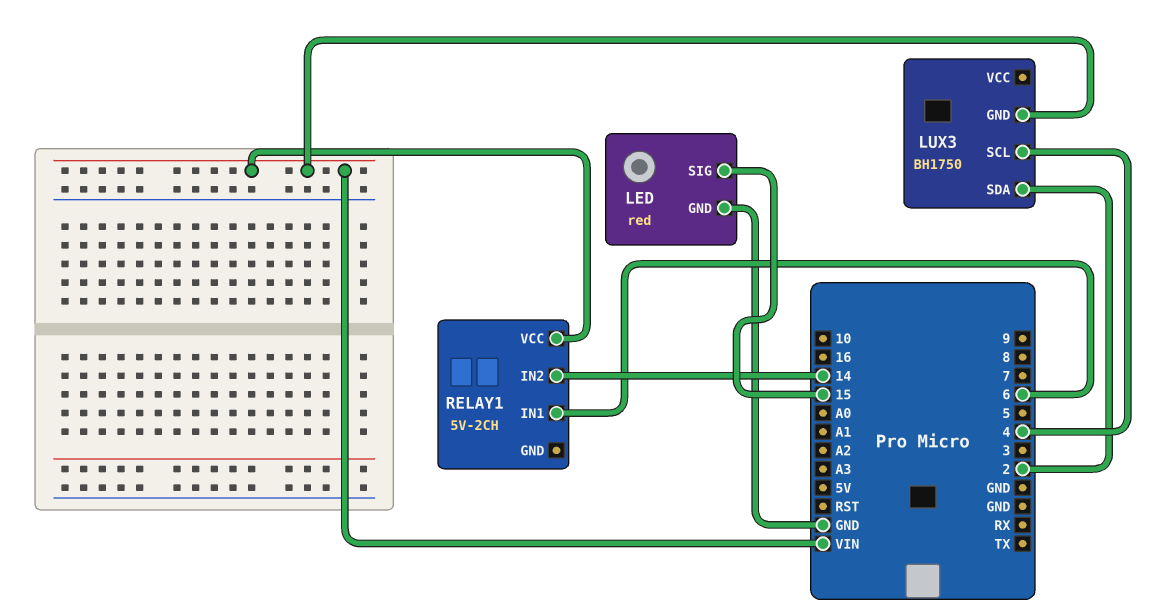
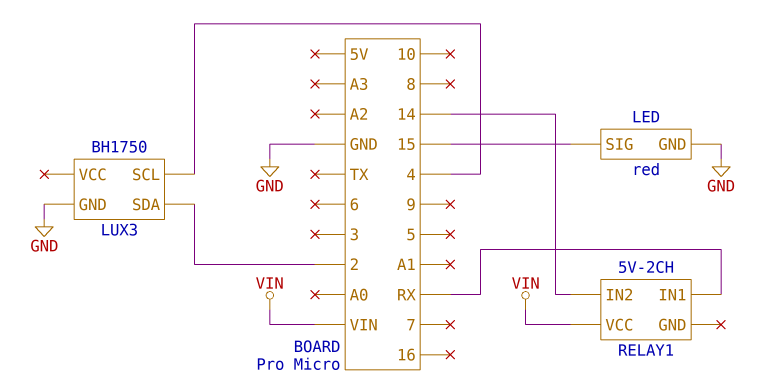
LUX3 pin GND: VIN -> GND
RELAY1 pin IN1: 6 -> RX

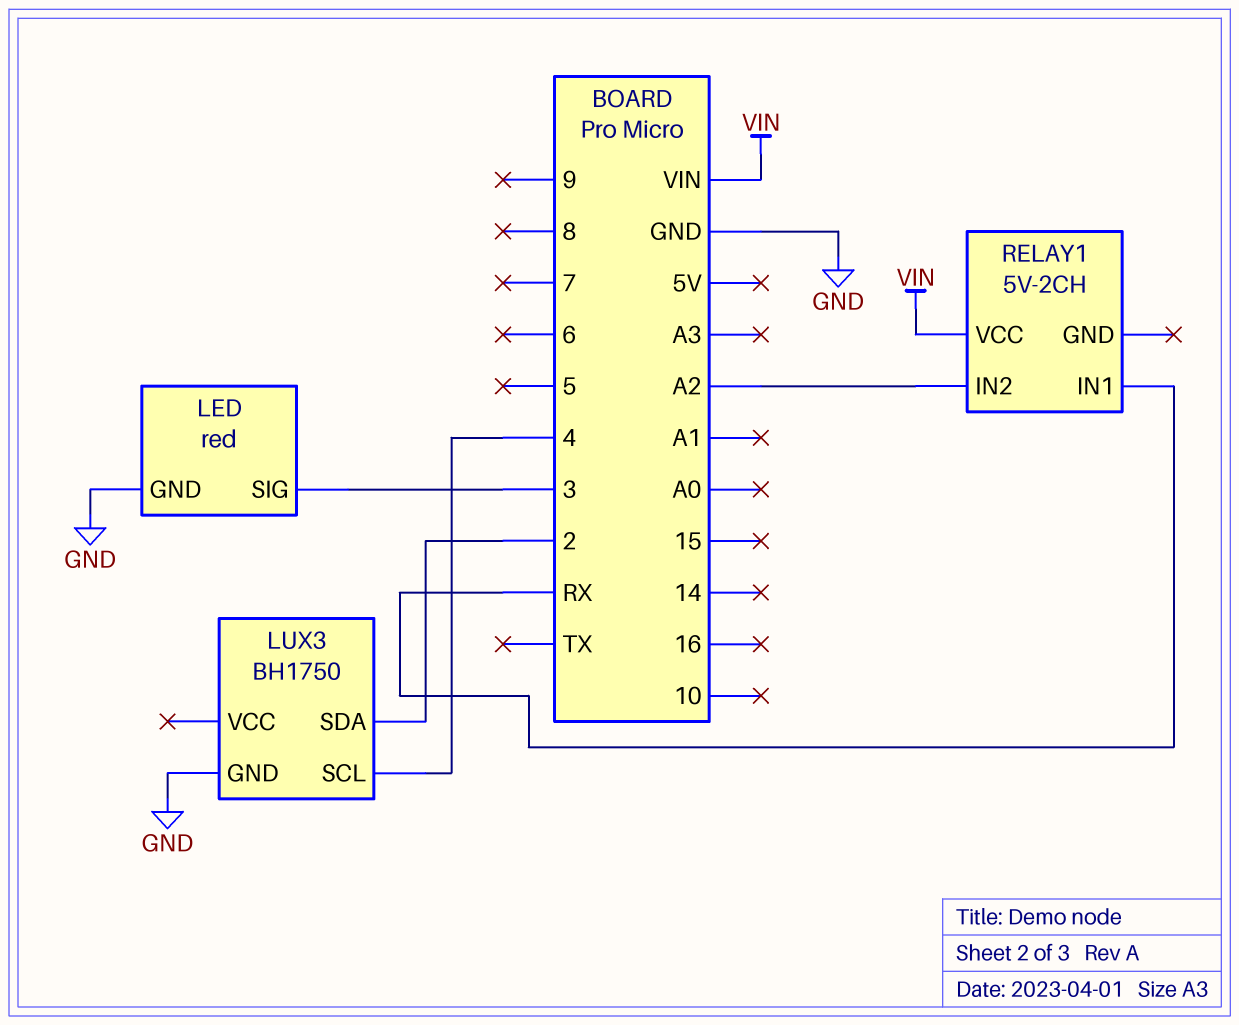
LED pin SIG: 15 -> 3
RELAY1 pin IN2: 14 -> A2

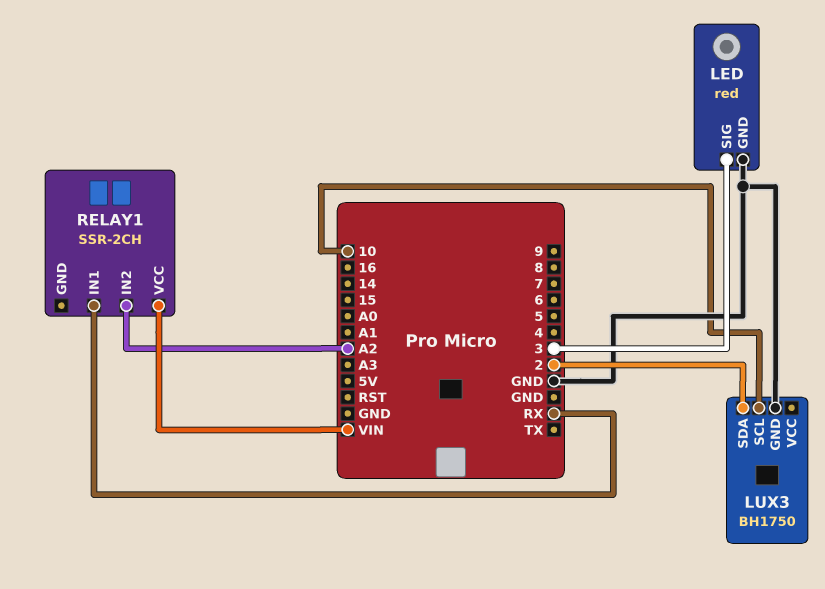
LUX3 pin SCL: 4 -> 10
RELAY1: 5V-2CH -> SSR-2CH

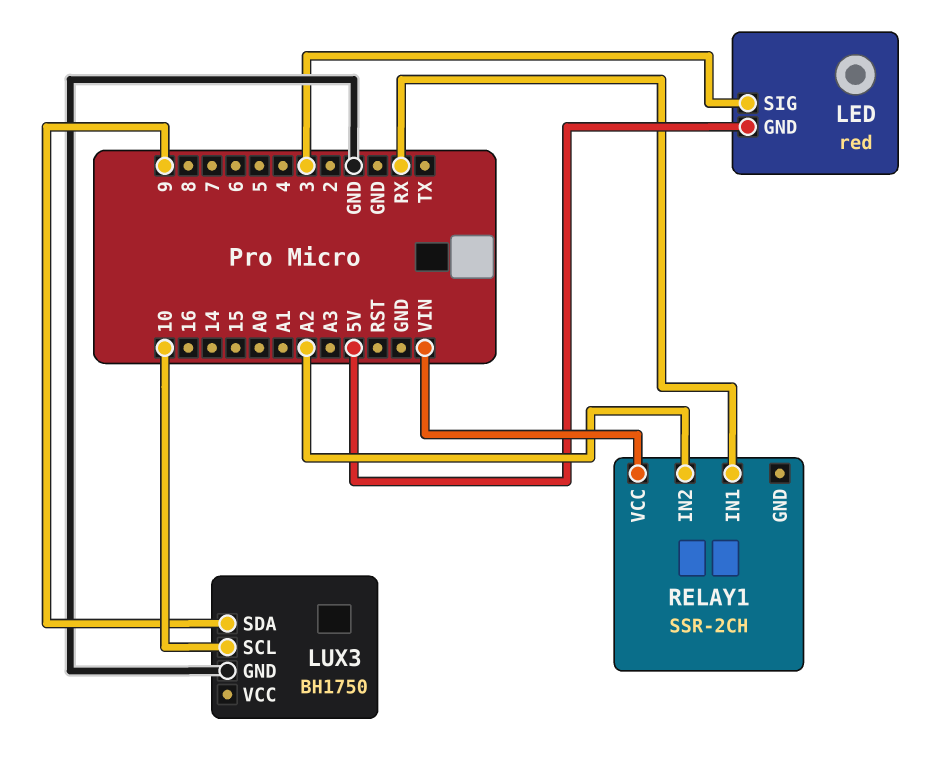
LED pin GND: GND -> 5V
LUX3 pin SDA: 2 -> 9

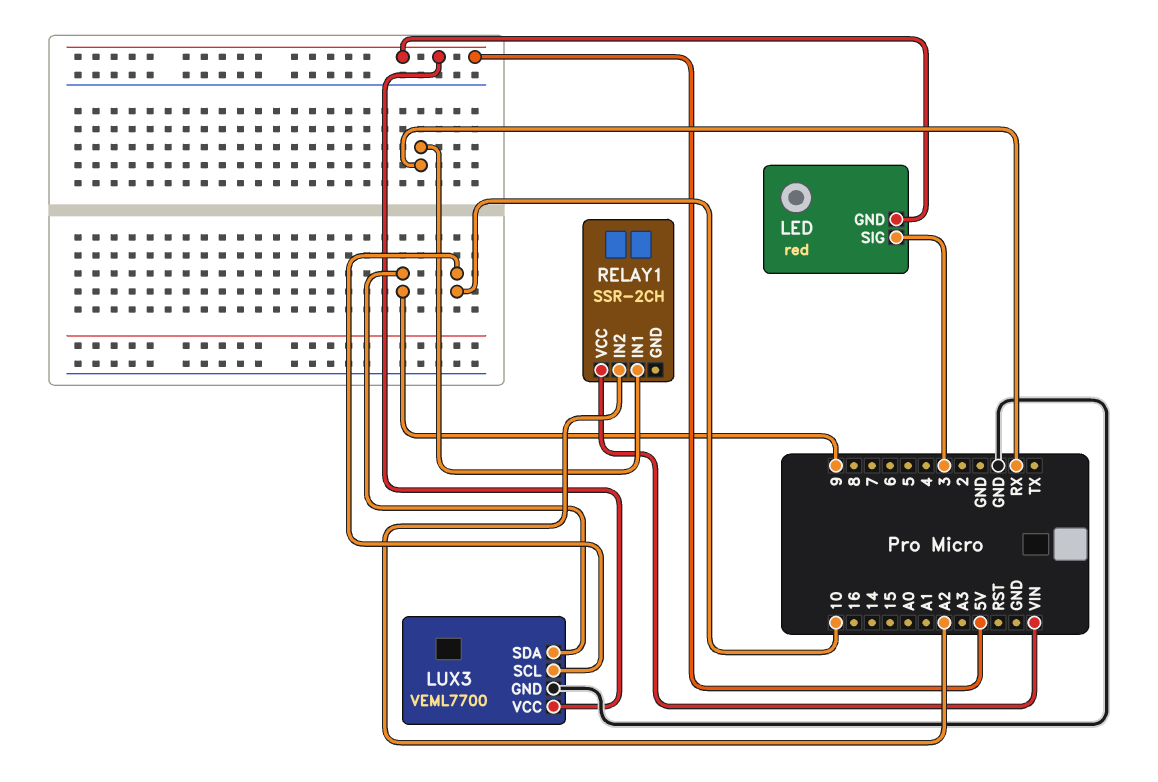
LUX3: BH1750 -> VEML7700
LUX3 pin VCC: none -> 5V

